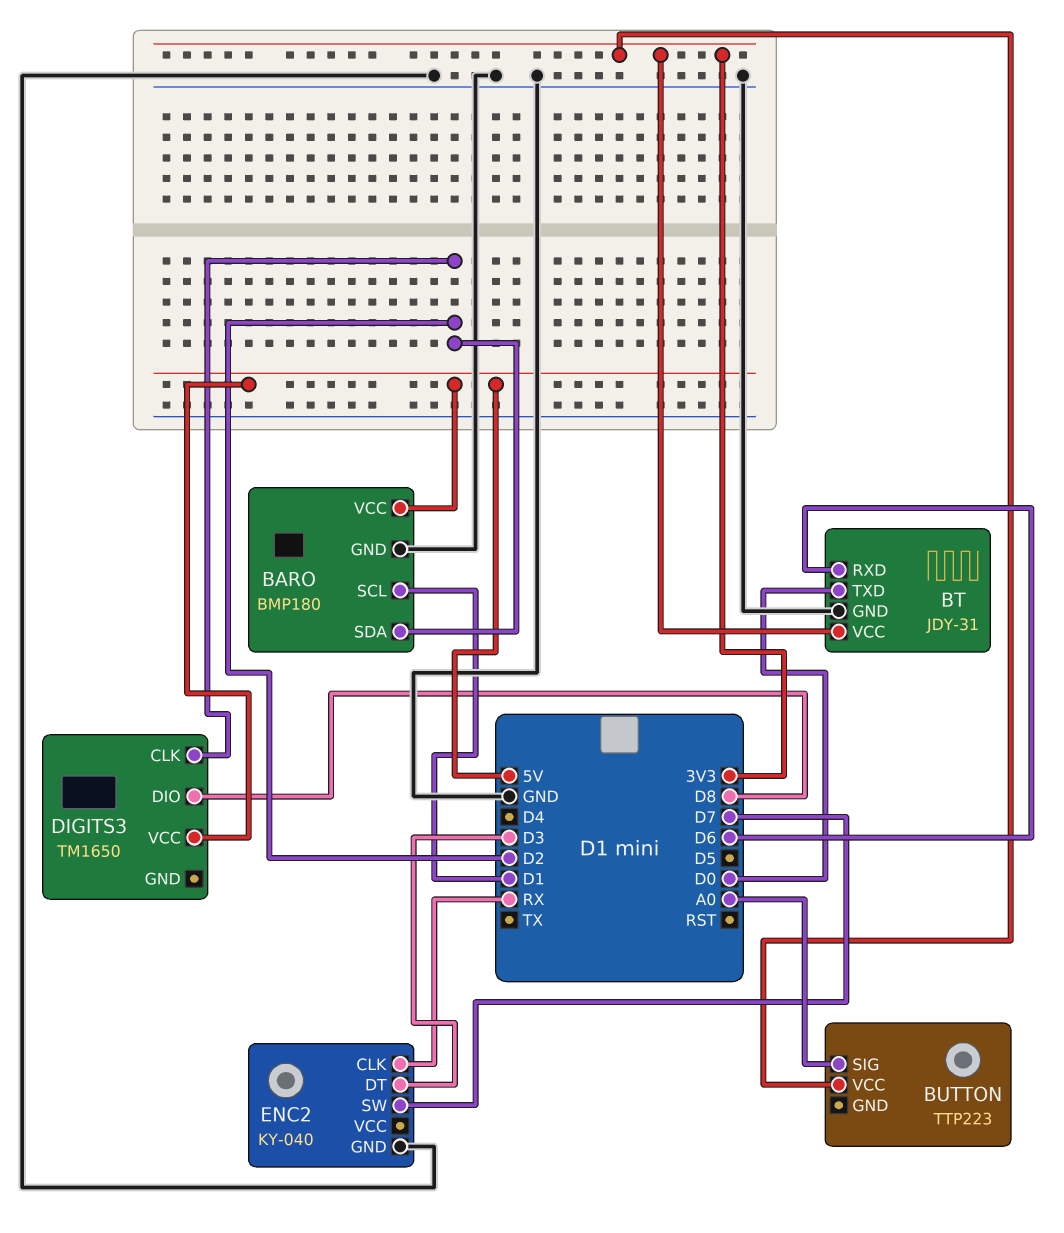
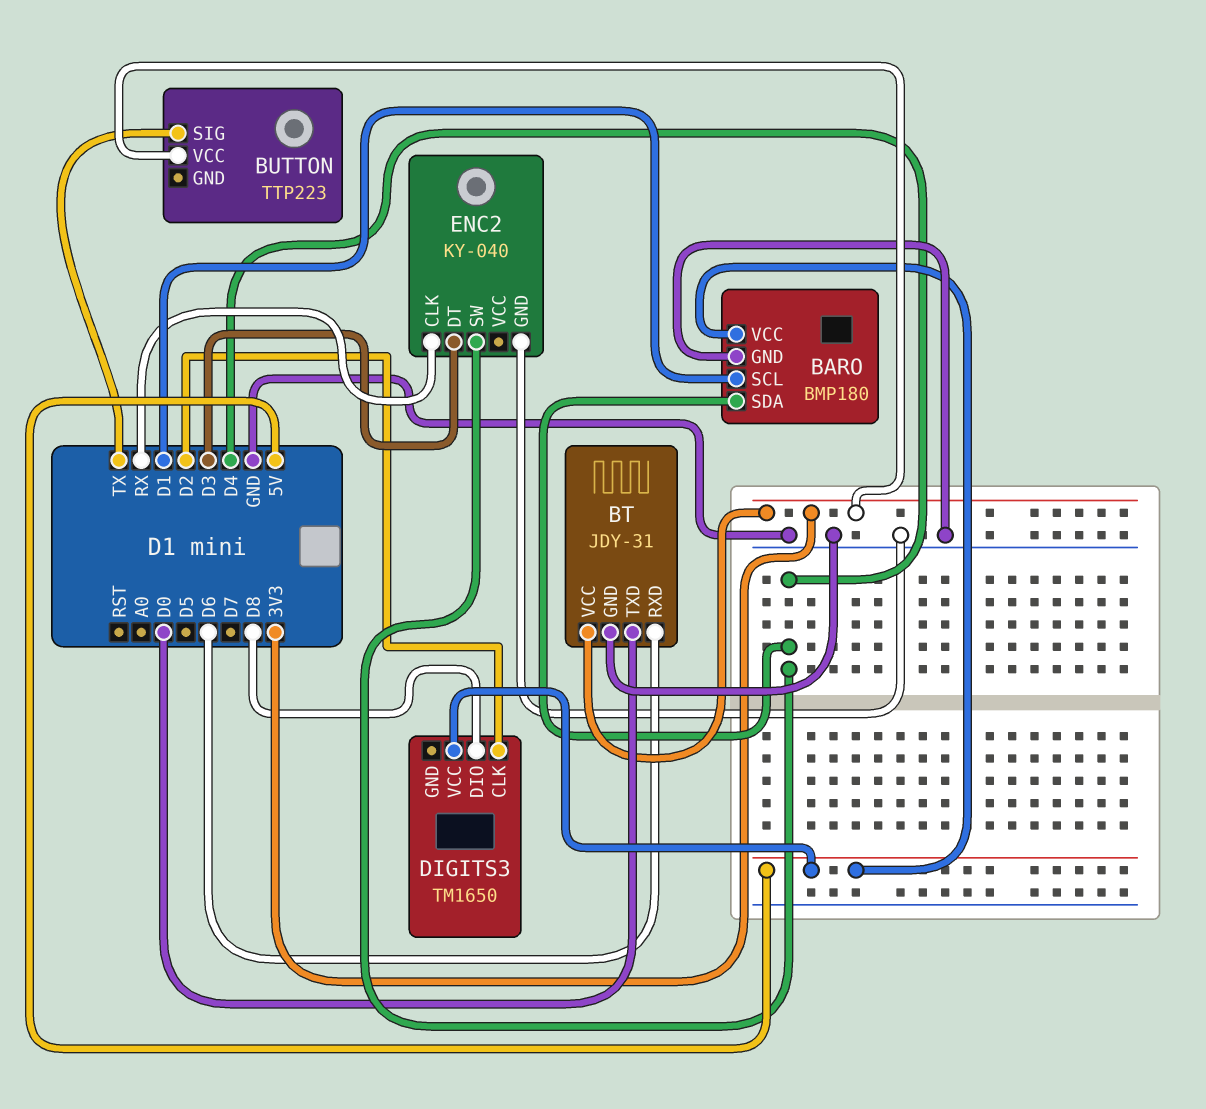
BARO pin SDA: D2 -> D4
BUTTON pin SIG: A0 -> TX
ENC2 pin SW: D7 -> D4

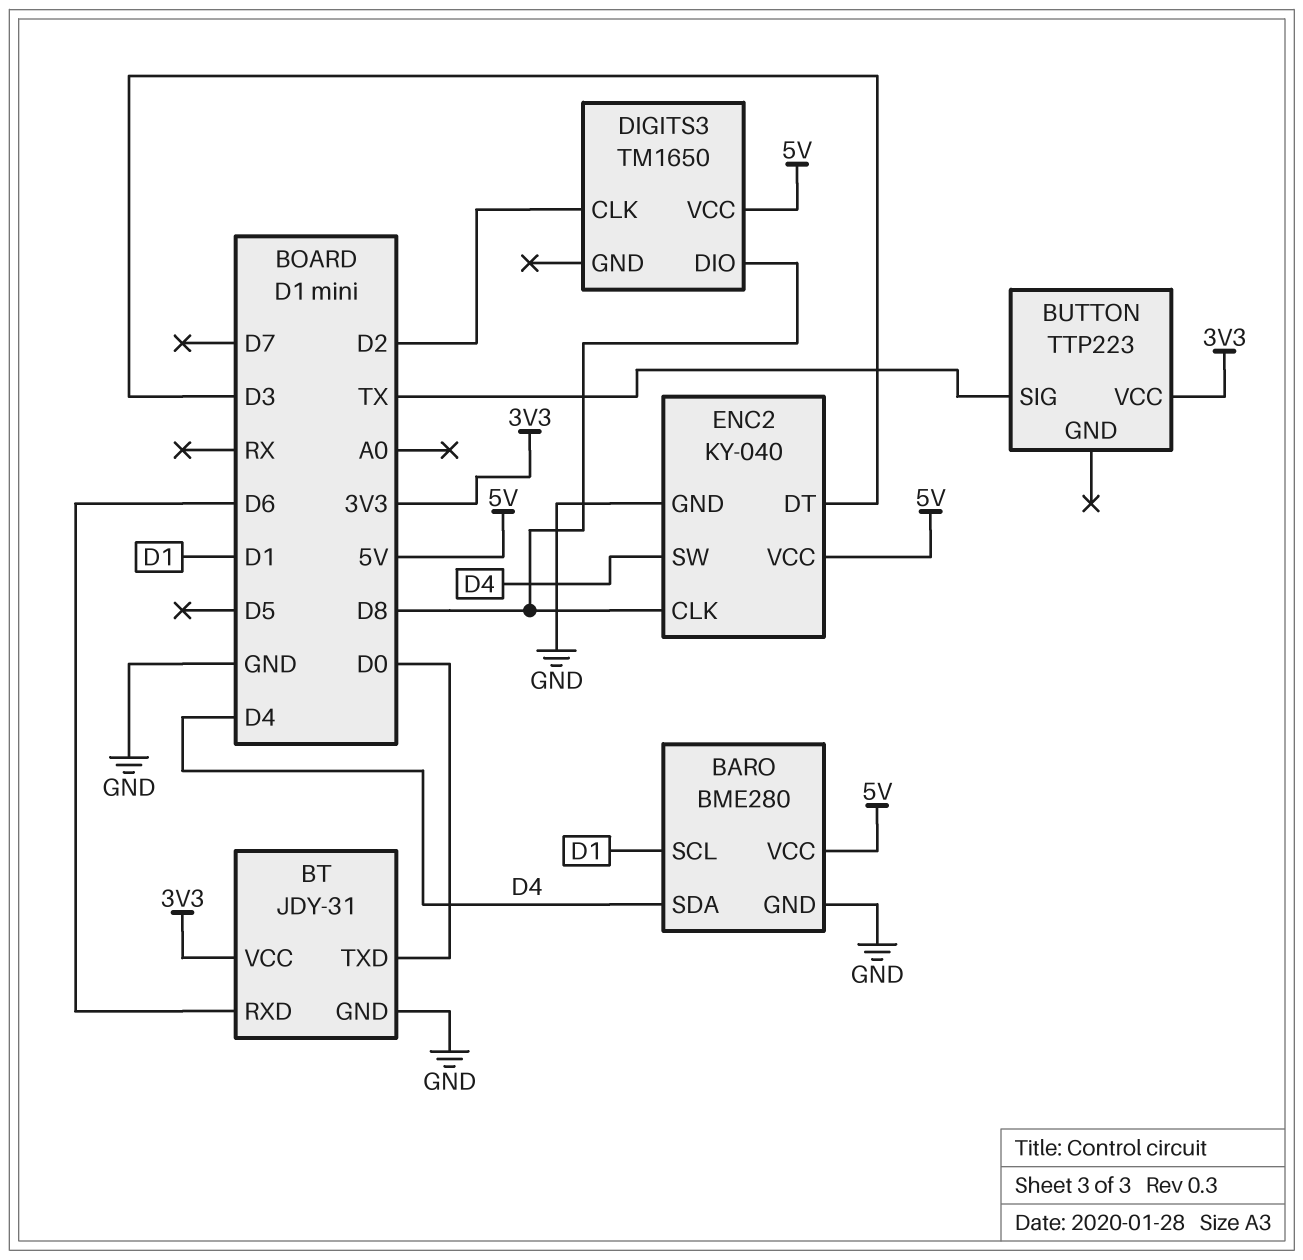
BARO: BMP180 -> BME280
ENC2 pin CLK: RX -> D8
ENC2 pin VCC: none -> 5V

